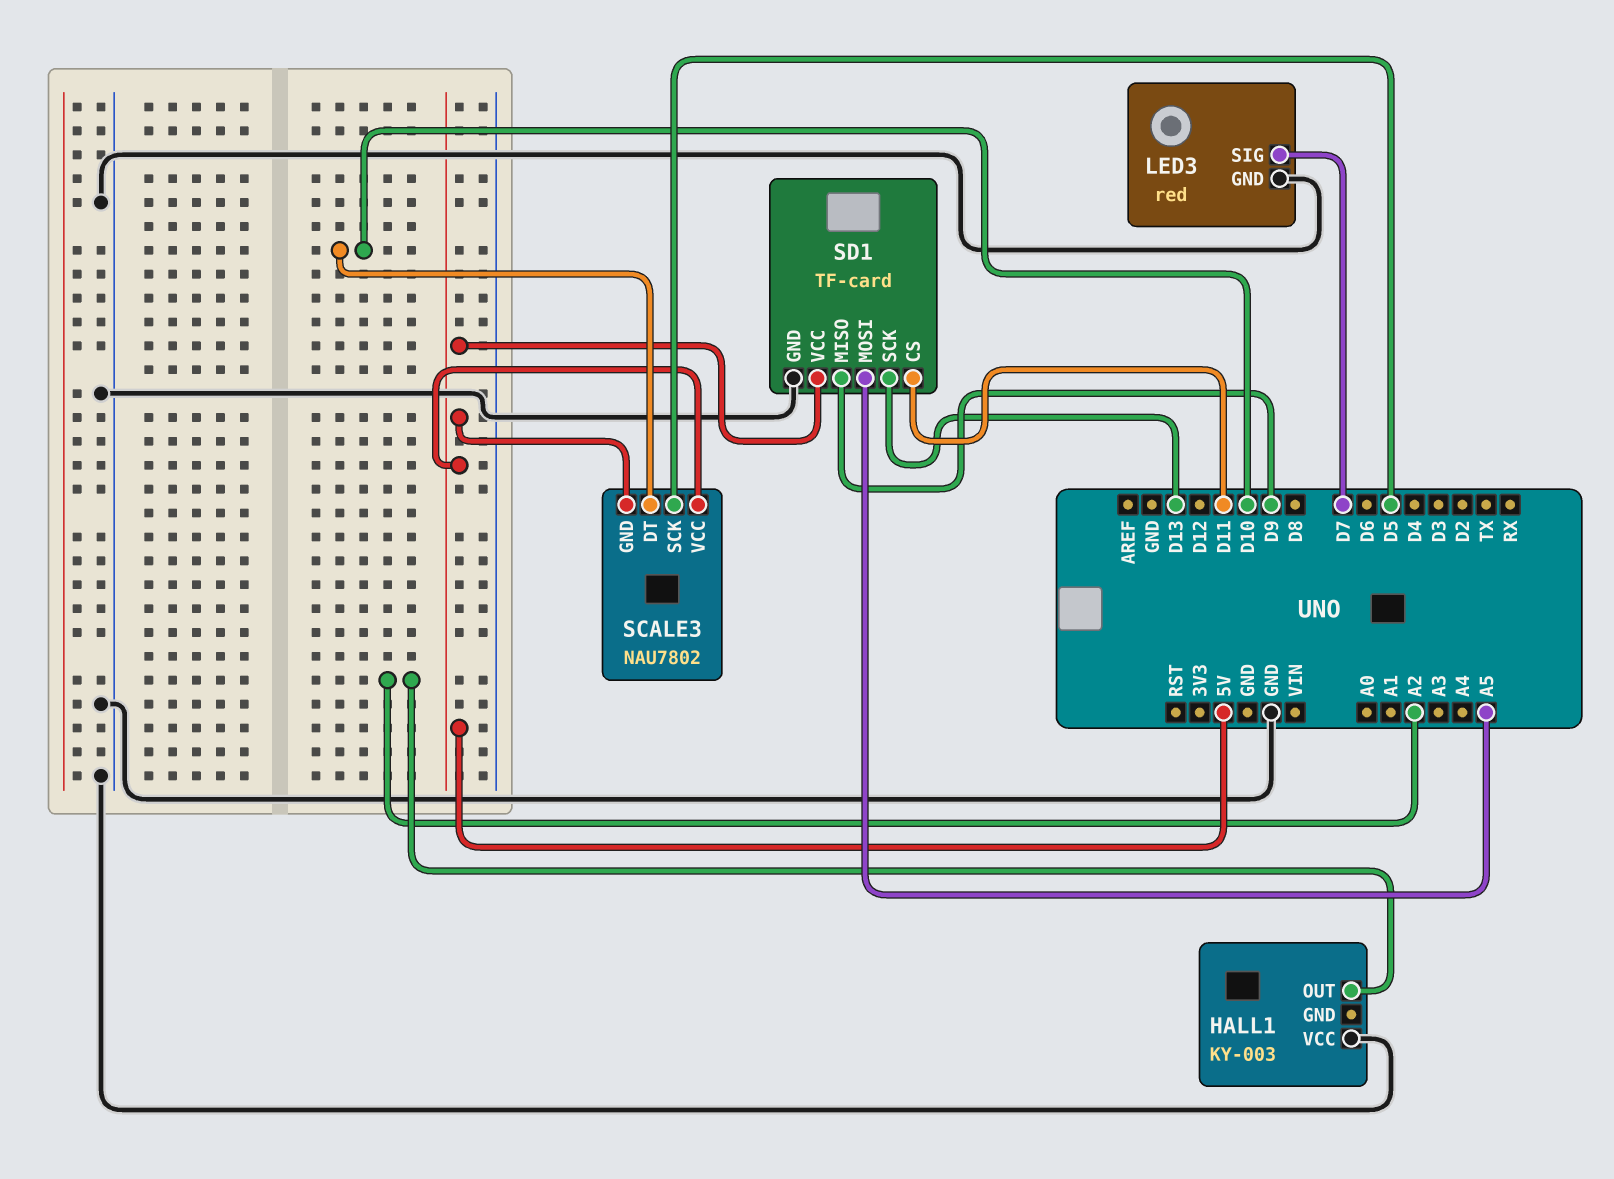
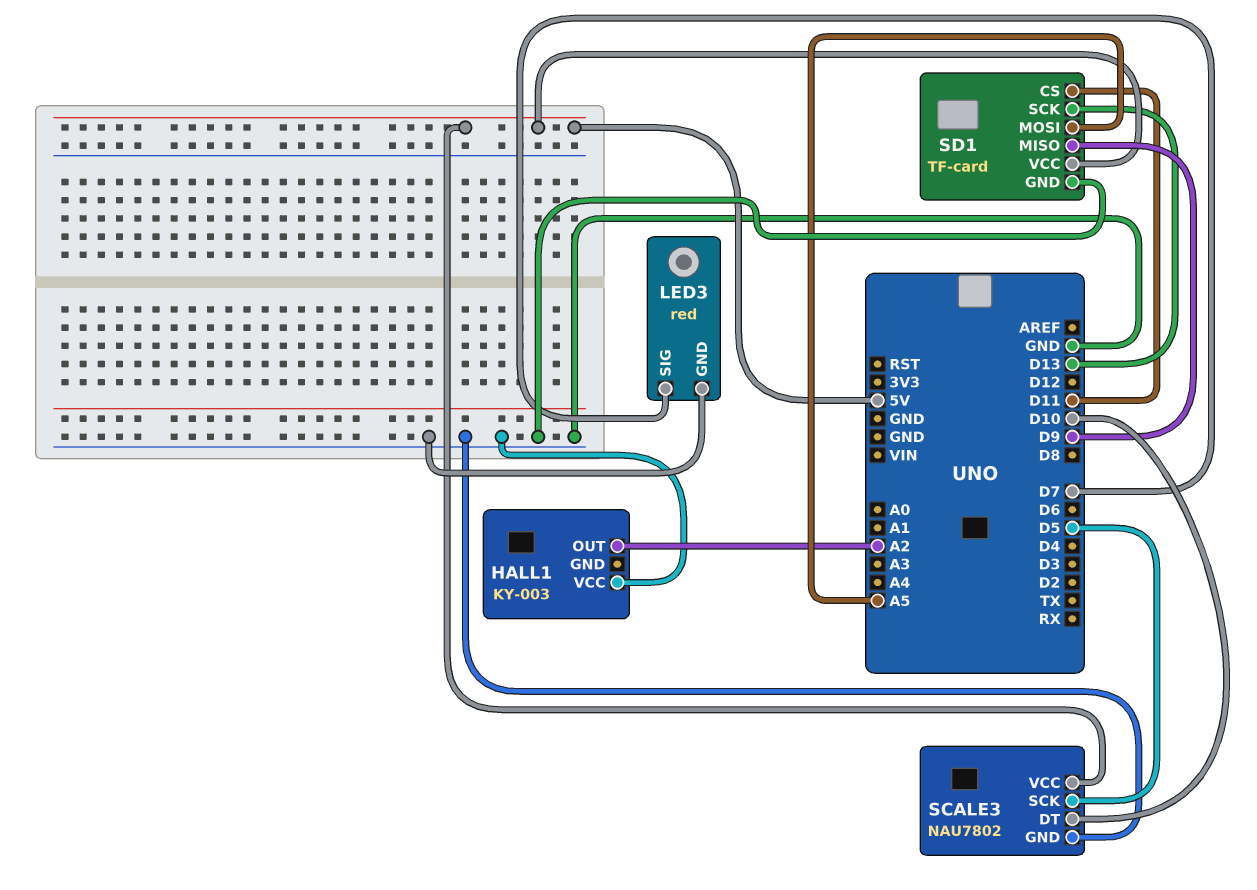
SCALE3 pin GND: 5V -> GND

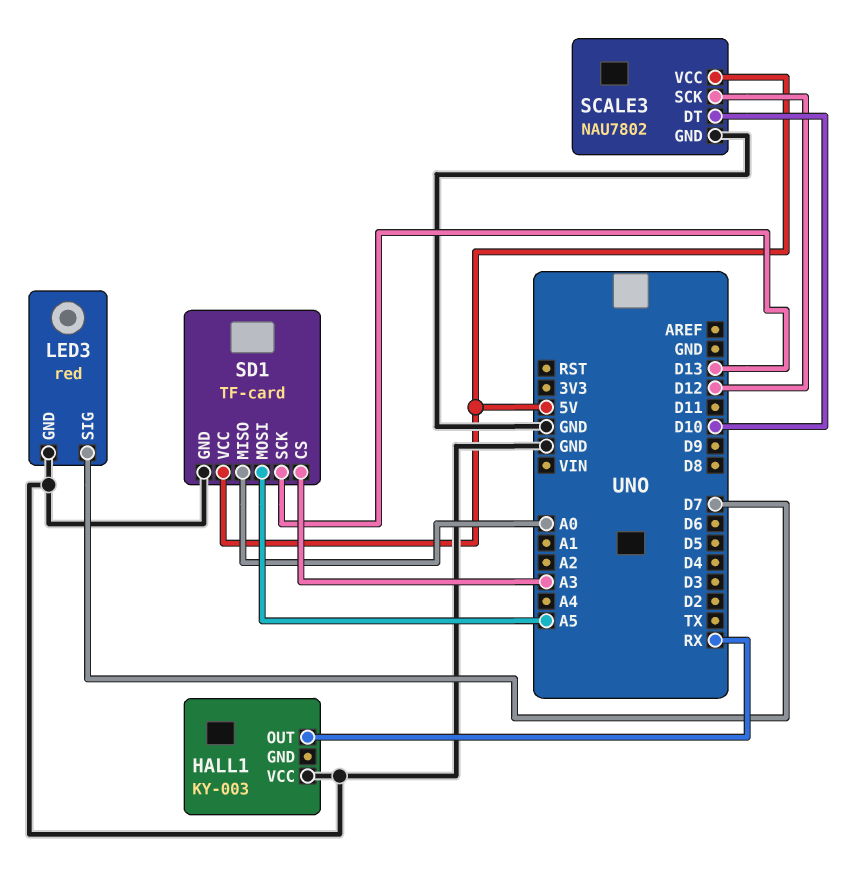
HALL1 pin OUT: A2 -> RX
SCALE3 pin SCK: D5 -> D12
SD1 pin CS: D11 -> A3
SD1 pin MISO: D9 -> A0

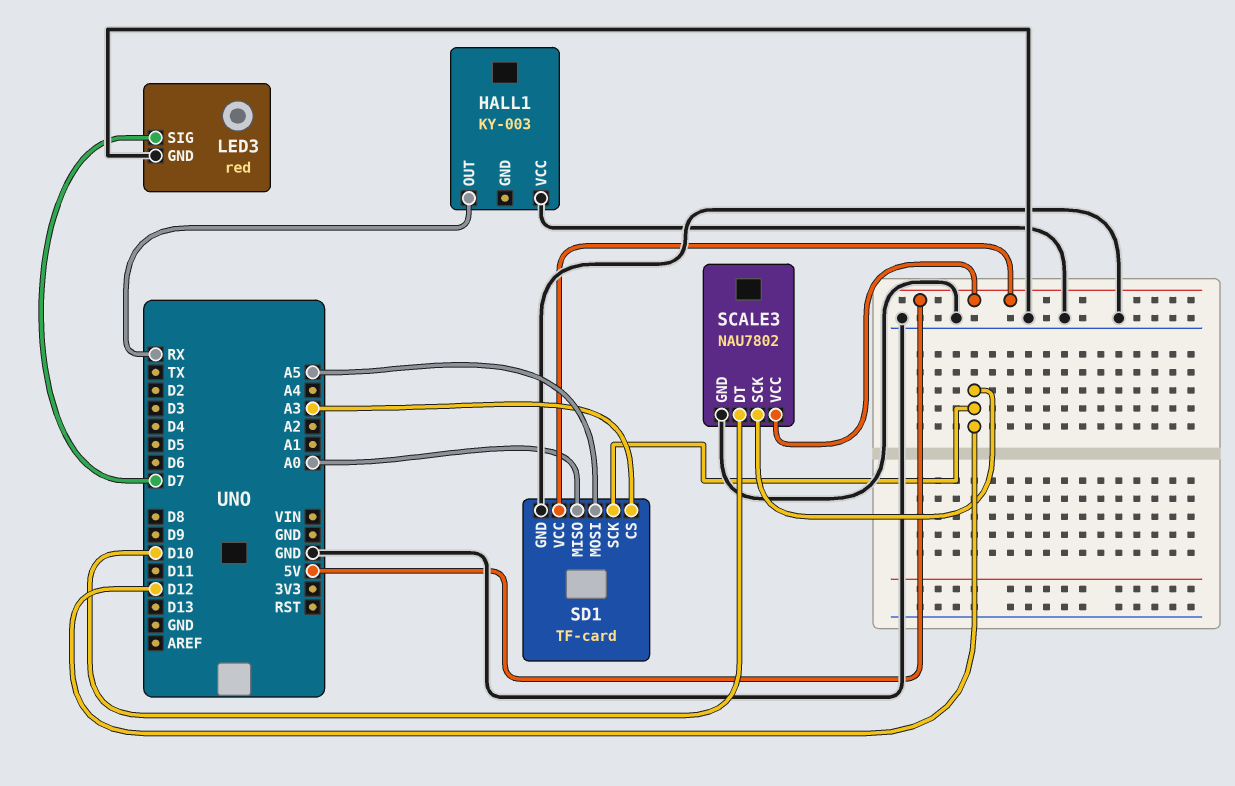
SD1 pin SCK: D13 -> D12

